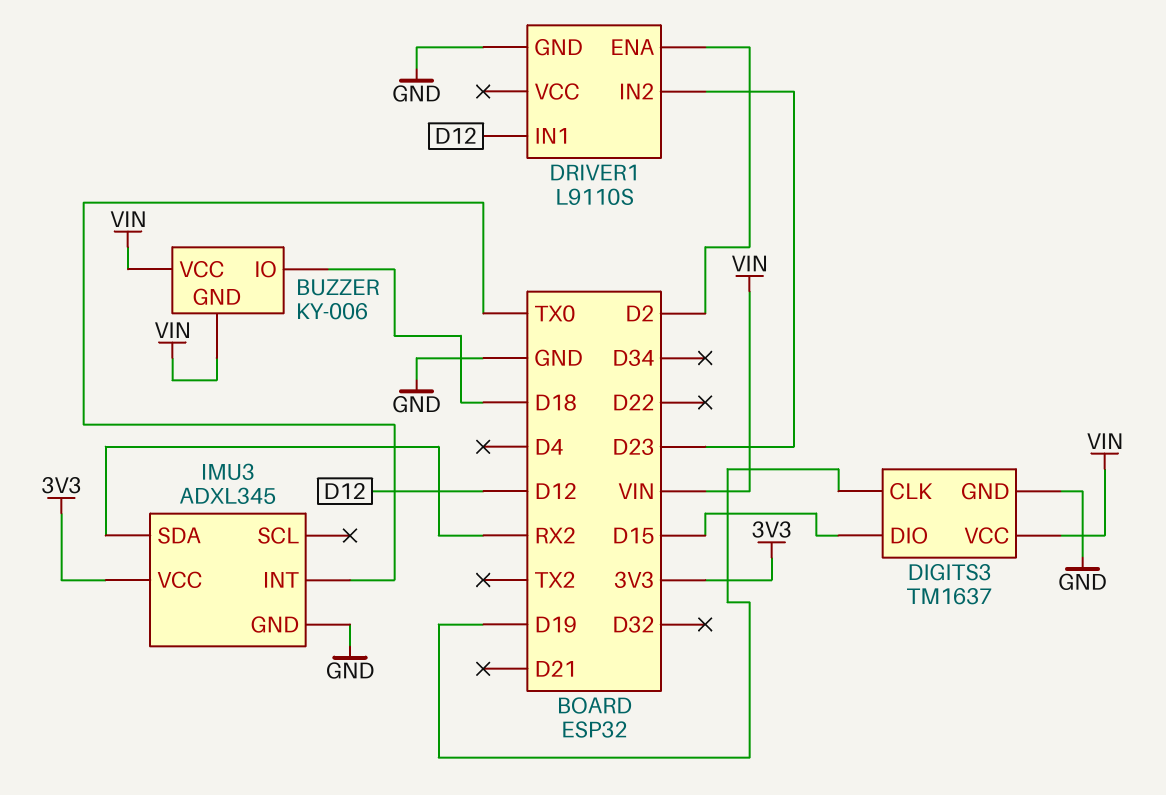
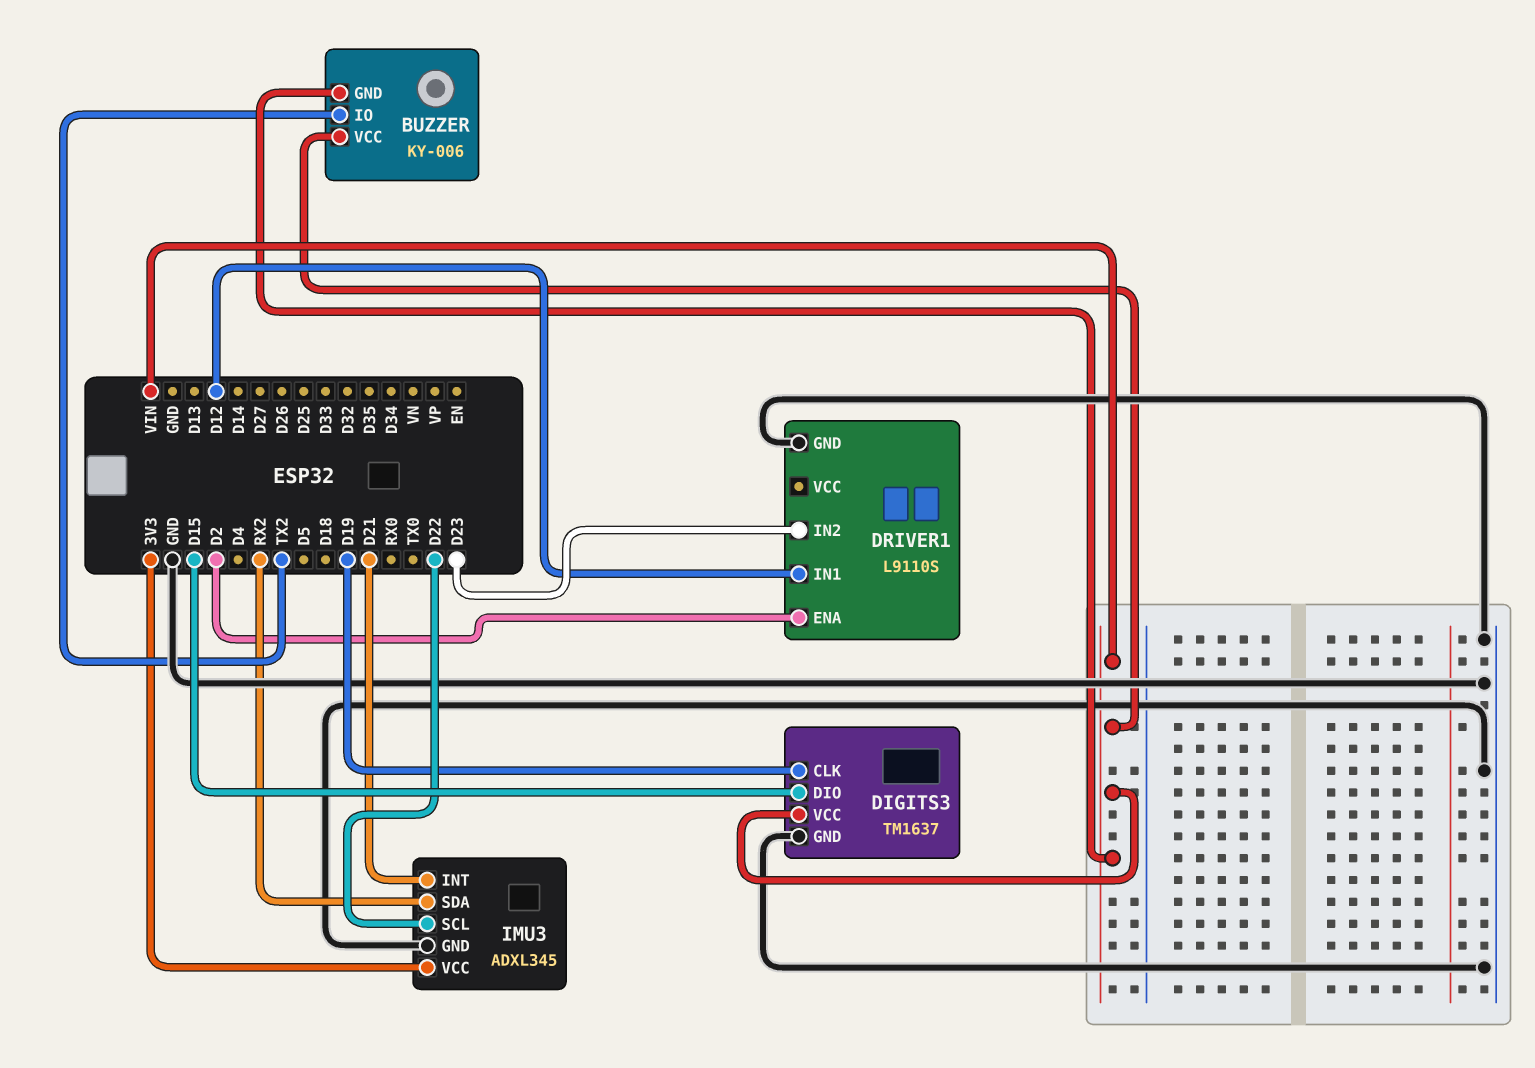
BUZZER pin IO: D18 -> TX2
IMU3 pin INT: TX0 -> D21
IMU3 pin SCL: none -> D22

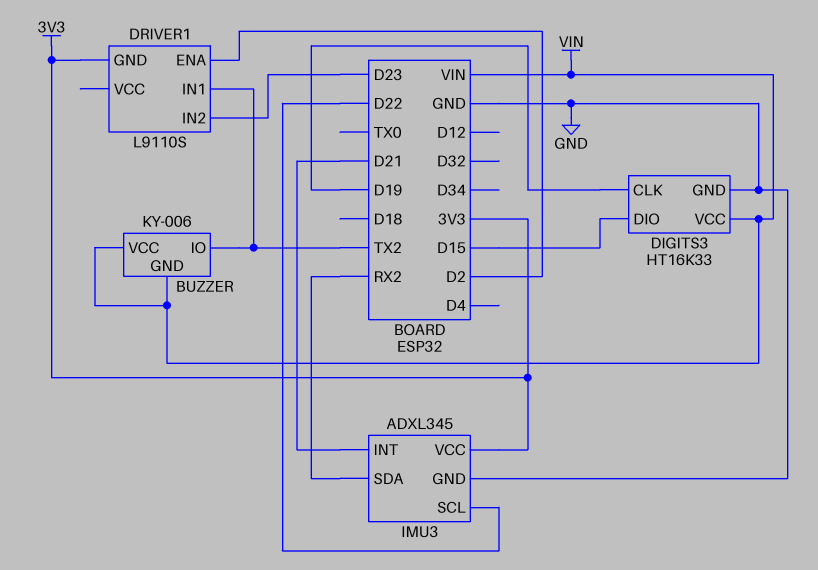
DIGITS3: TM1637 -> HT16K33
DRIVER1 pin GND: GND -> 3V3
DRIVER1 pin IN1: D12 -> TX2

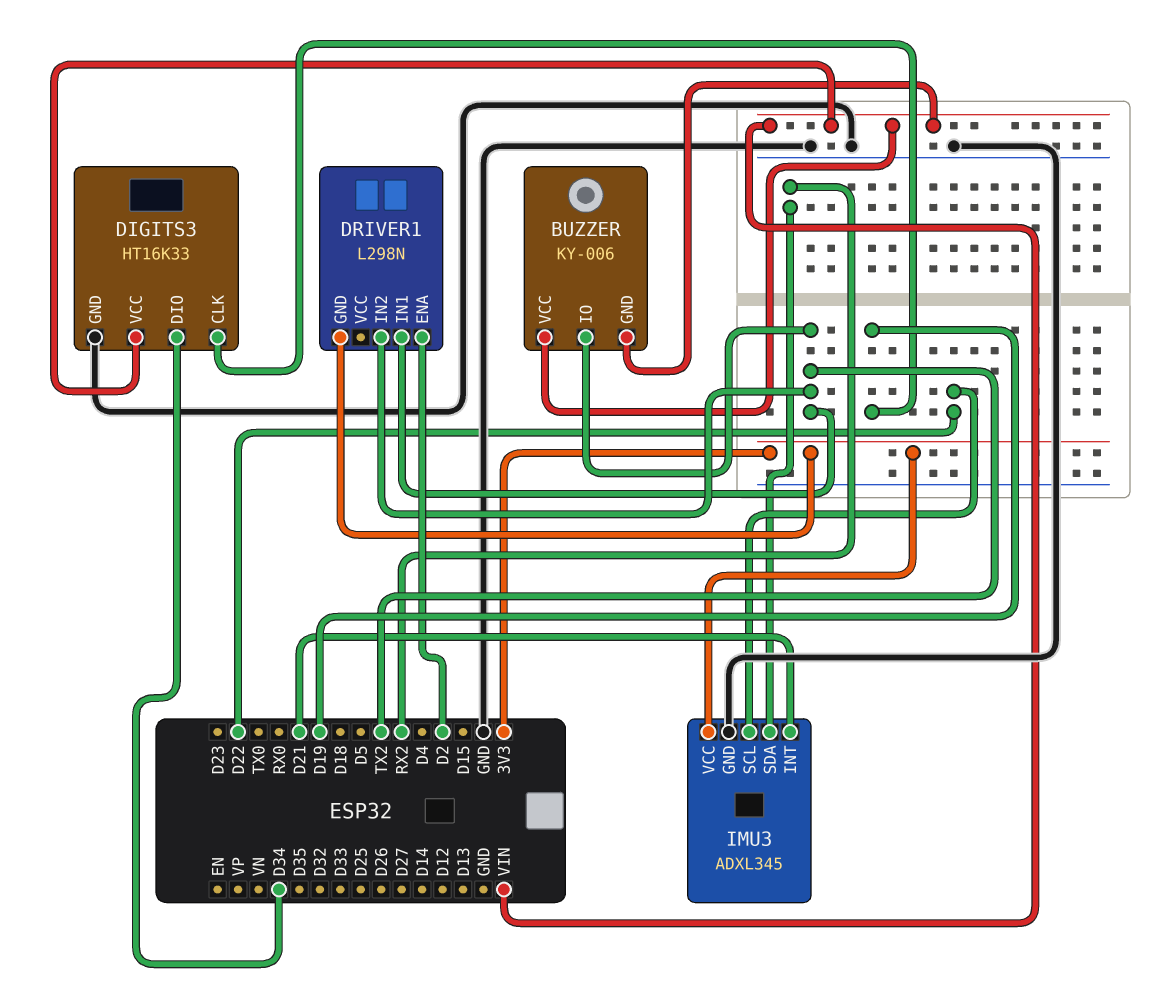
DIGITS3 pin DIO: D15 -> D34
DRIVER1: L9110S -> L298N
DRIVER1 pin IN2: D23 -> TX2

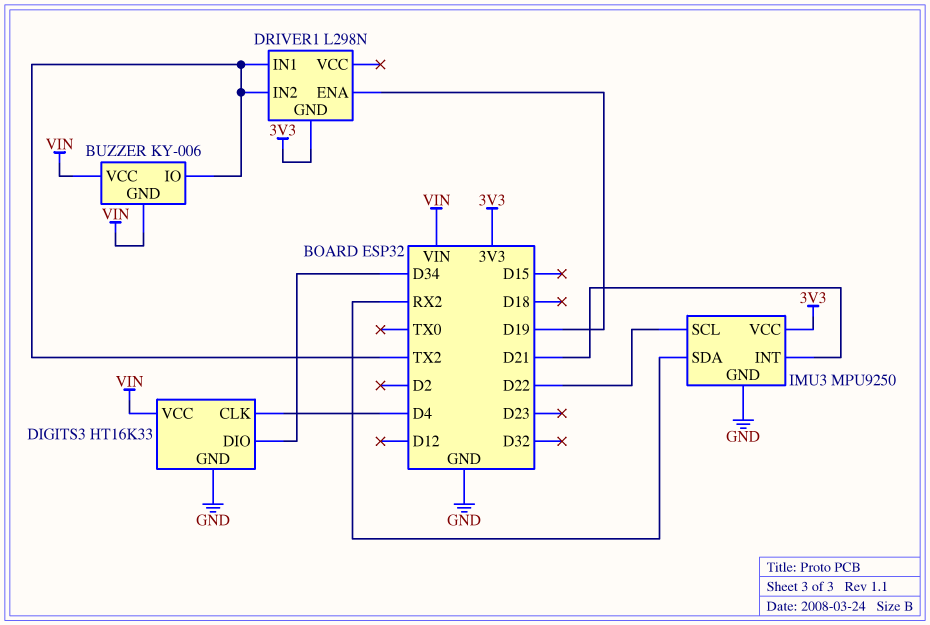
DIGITS3 pin CLK: D19 -> D4
DRIVER1 pin ENA: D2 -> D19
IMU3: ADXL345 -> MPU9250

